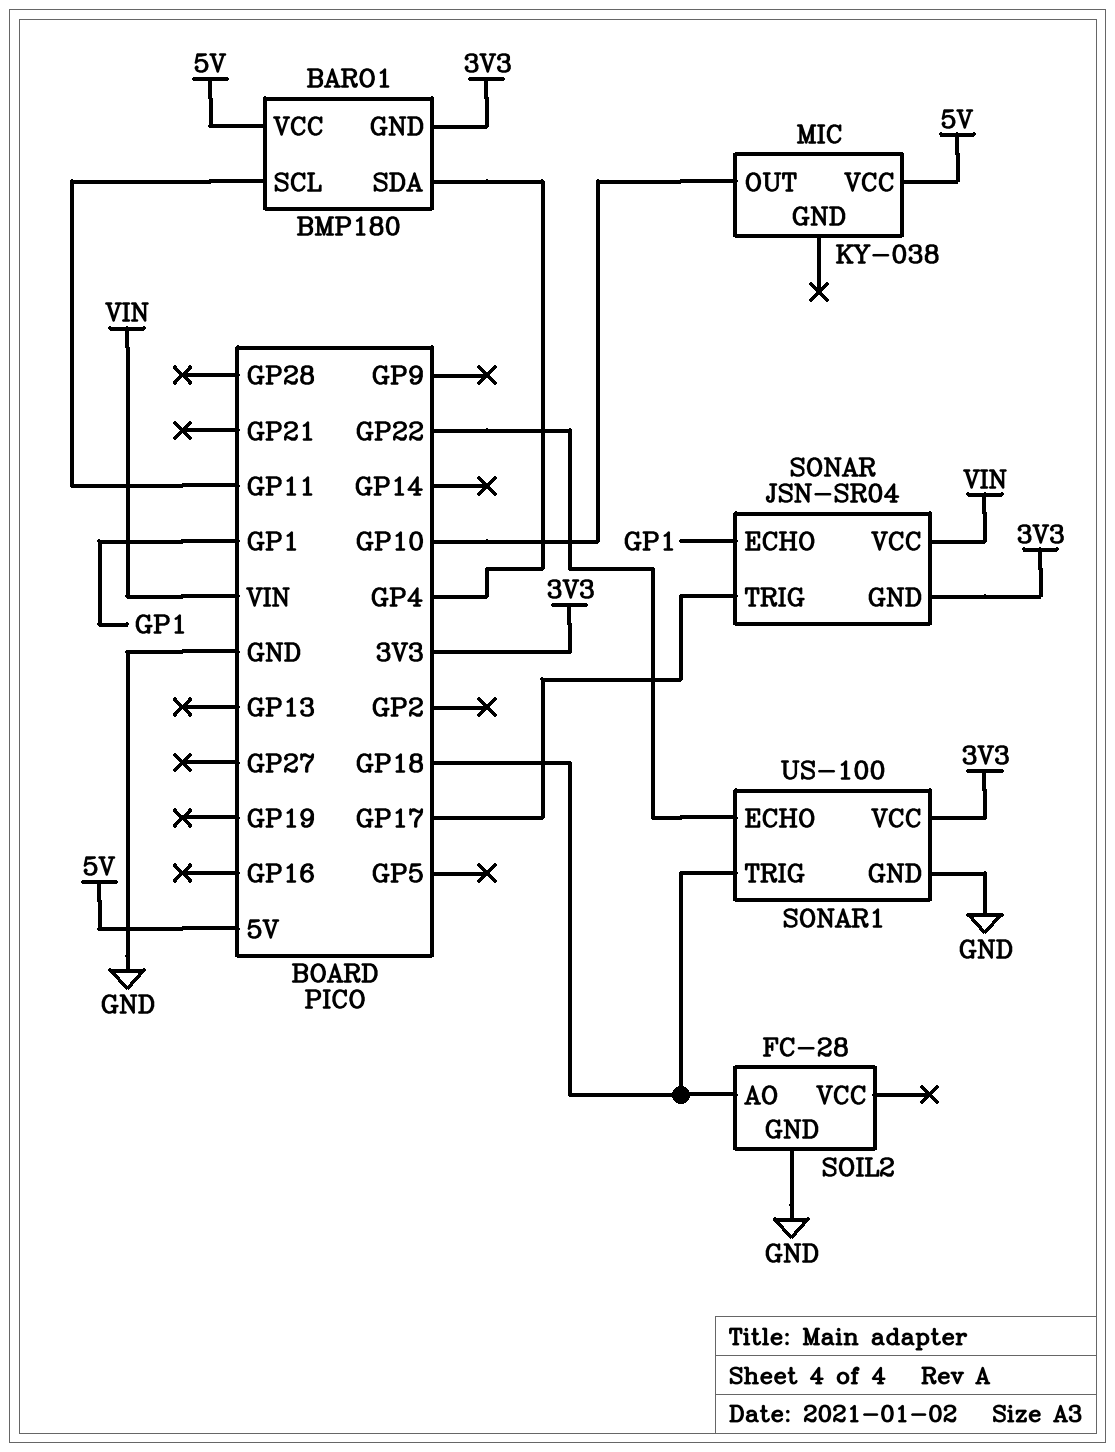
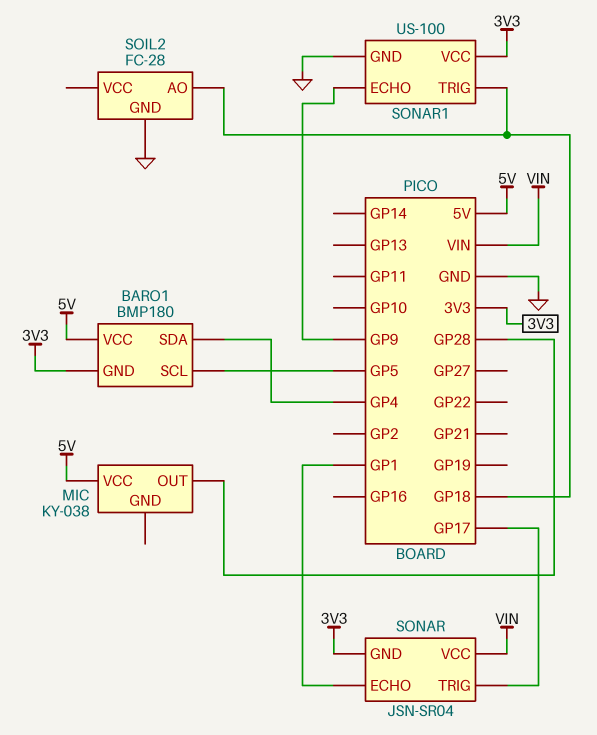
BARO1 pin SCL: GP11 -> GP5
MIC pin OUT: GP10 -> GP28
SONAR1 pin ECHO: GP22 -> GP9

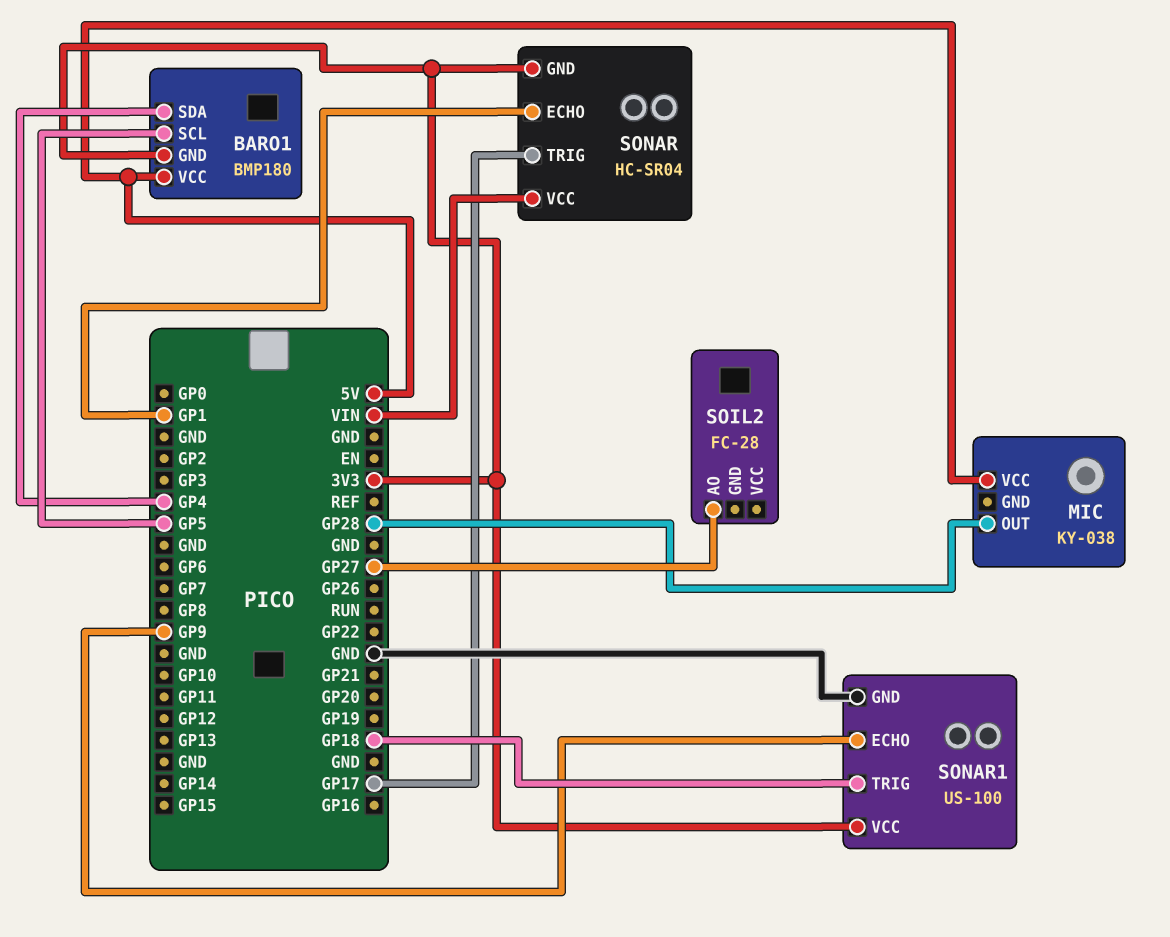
SOIL2 pin AO: GP18 -> GP27
SOIL2 pin GND: GND -> none
SONAR: JSN-SR04 -> HC-SR04

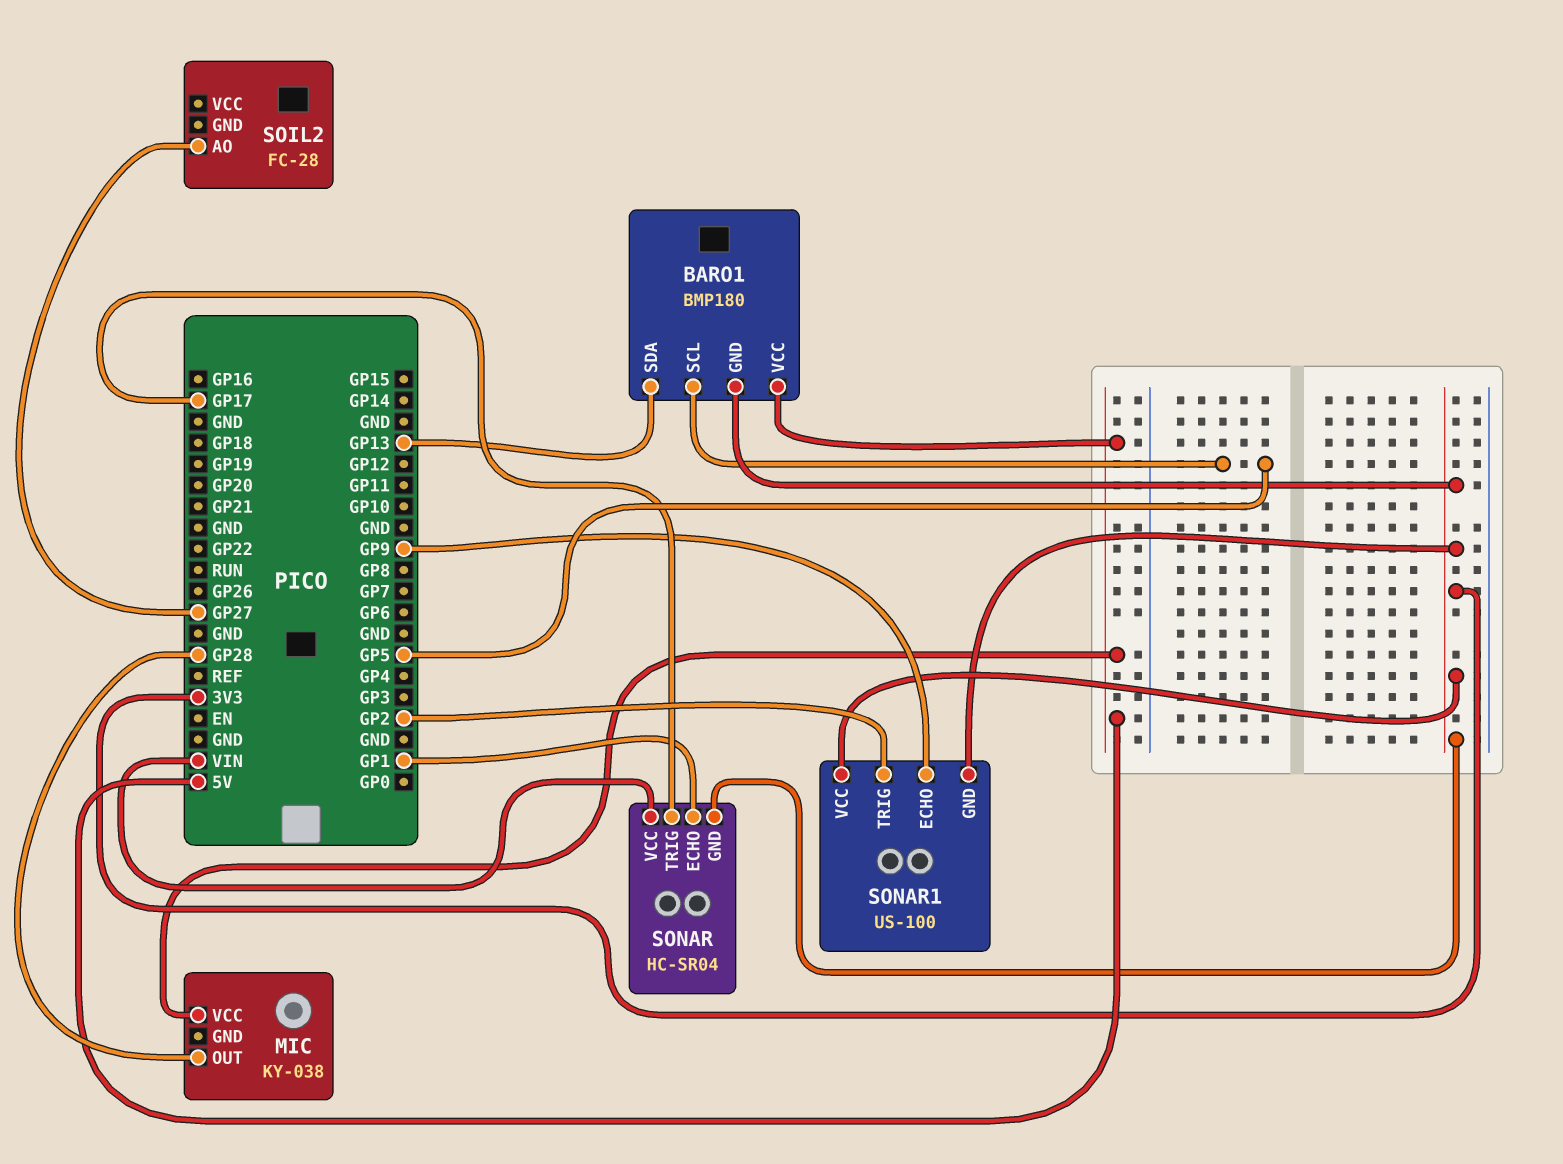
BARO1 pin SDA: GP4 -> GP13
SONAR1 pin GND: GND -> 3V3
SONAR1 pin TRIG: GP18 -> GP2

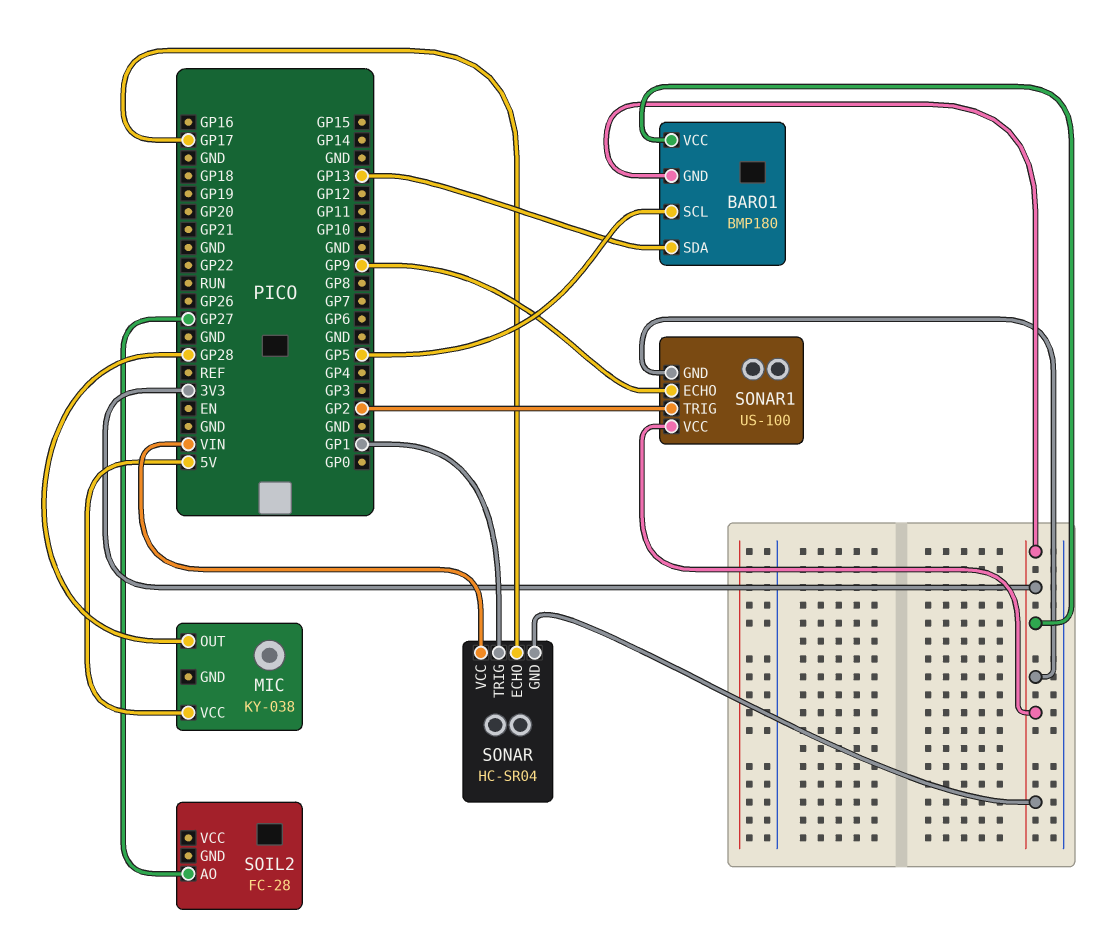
BARO1 pin VCC: 5V -> 3V3
SONAR pin ECHO: GP1 -> GP17
SONAR pin TRIG: GP17 -> GP1

